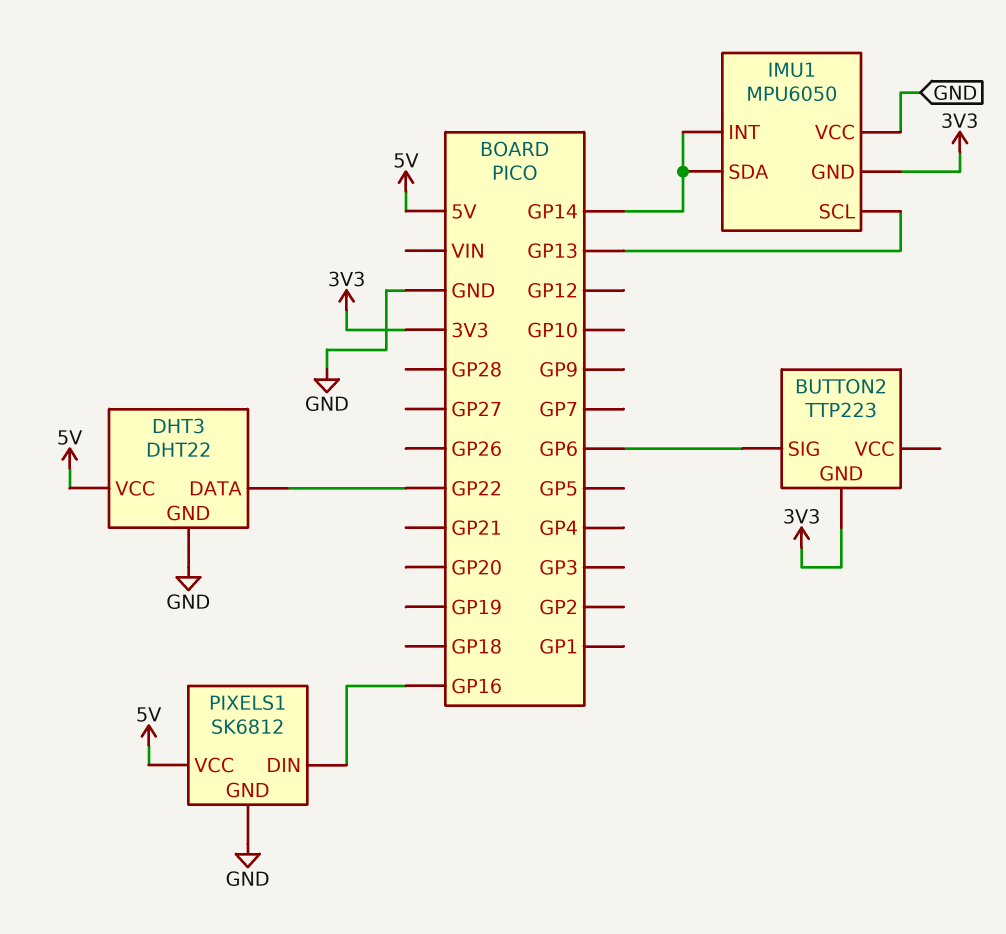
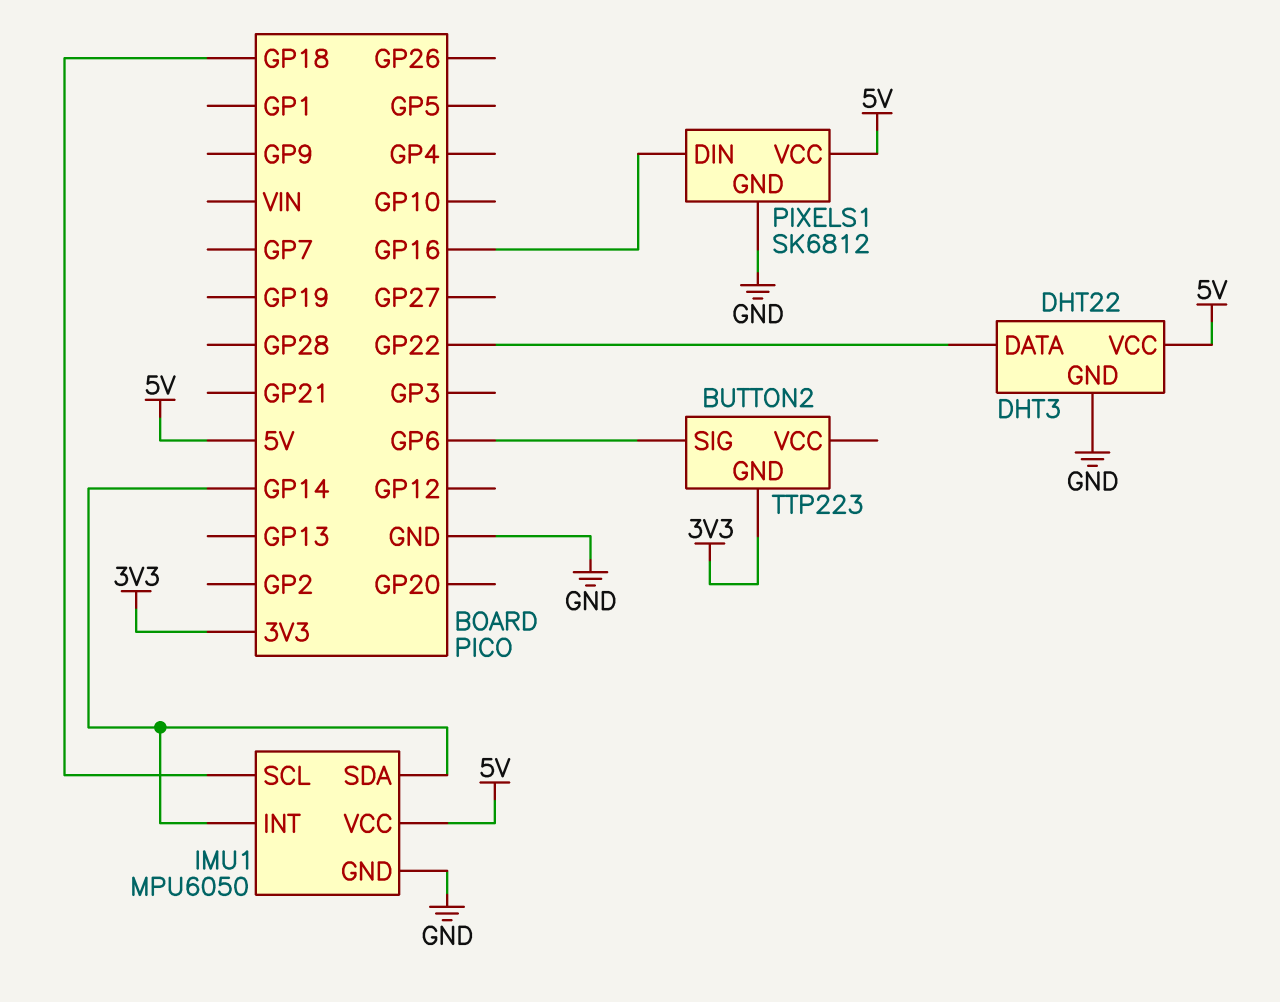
IMU1 pin GND: 3V3 -> GND
IMU1 pin SCL: GP13 -> GP18
IMU1 pin VCC: GND -> 5V

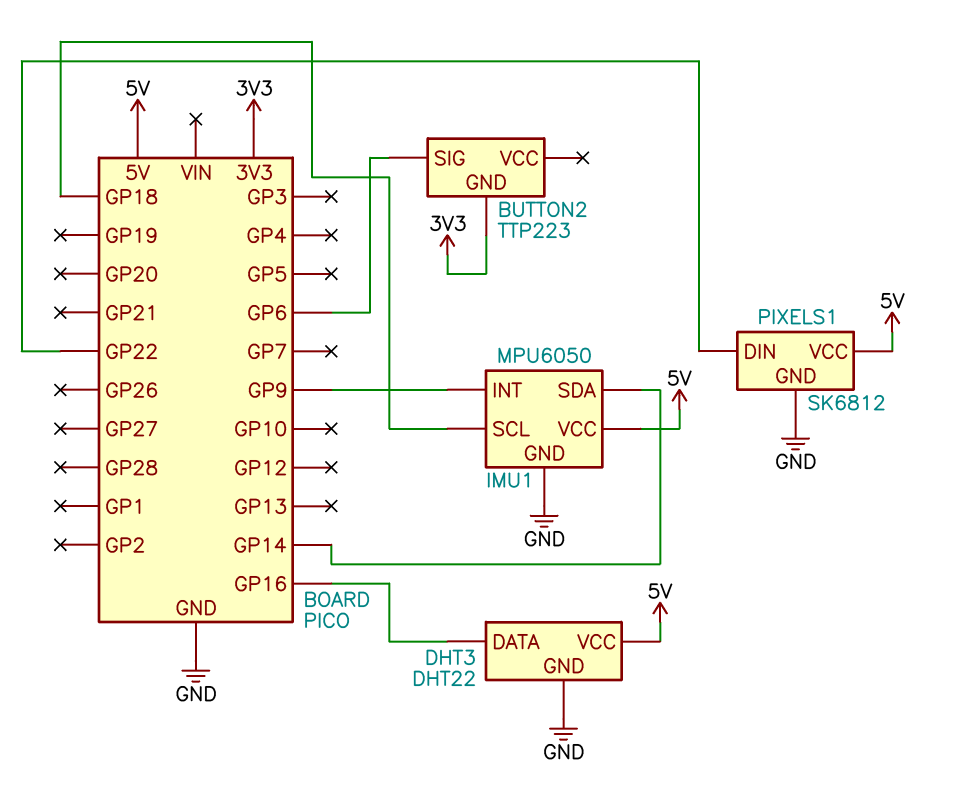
DHT3 pin DATA: GP22 -> GP16
IMU1 pin INT: GP14 -> GP9
PIXELS1 pin DIN: GP16 -> GP22

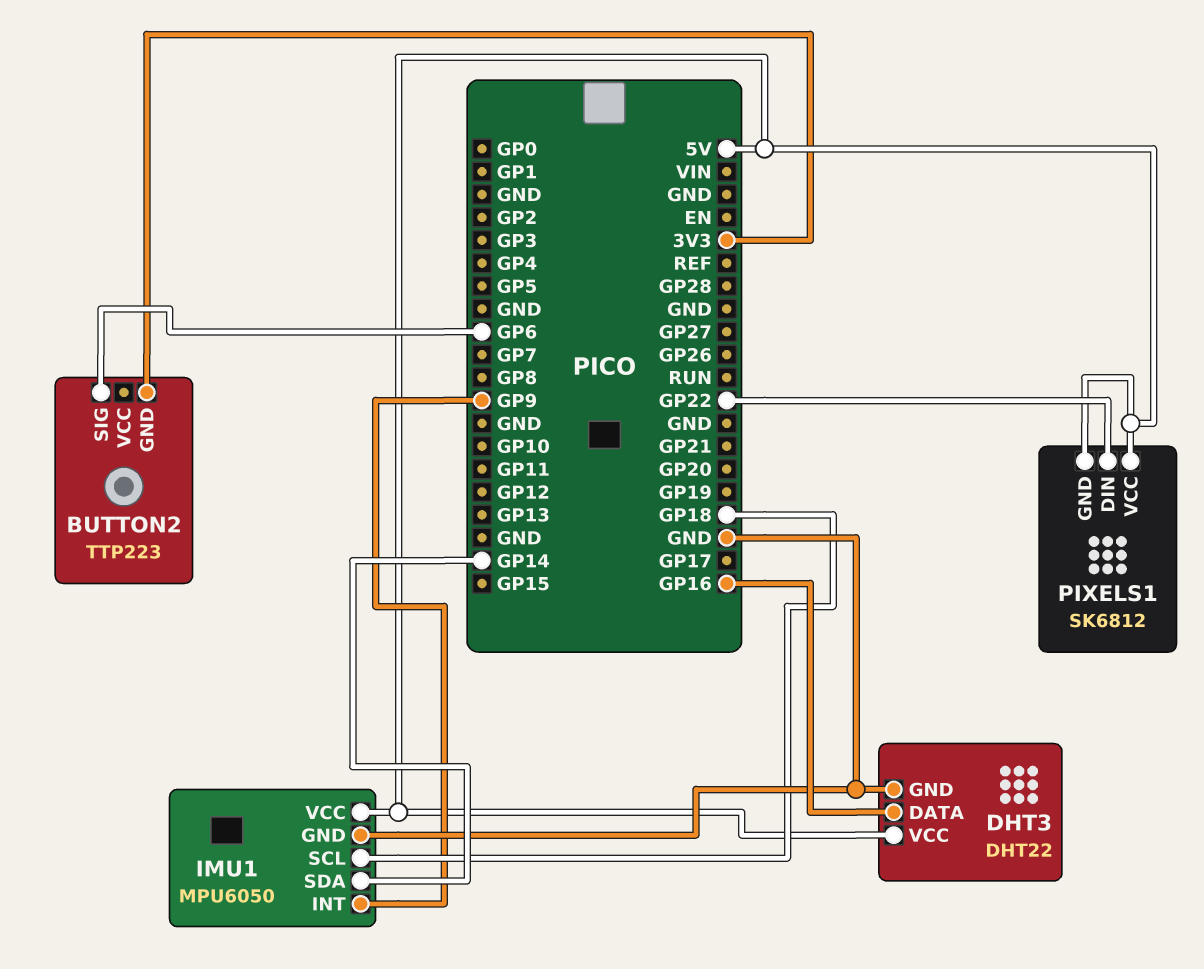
PIXELS1 pin GND: GND -> 5V

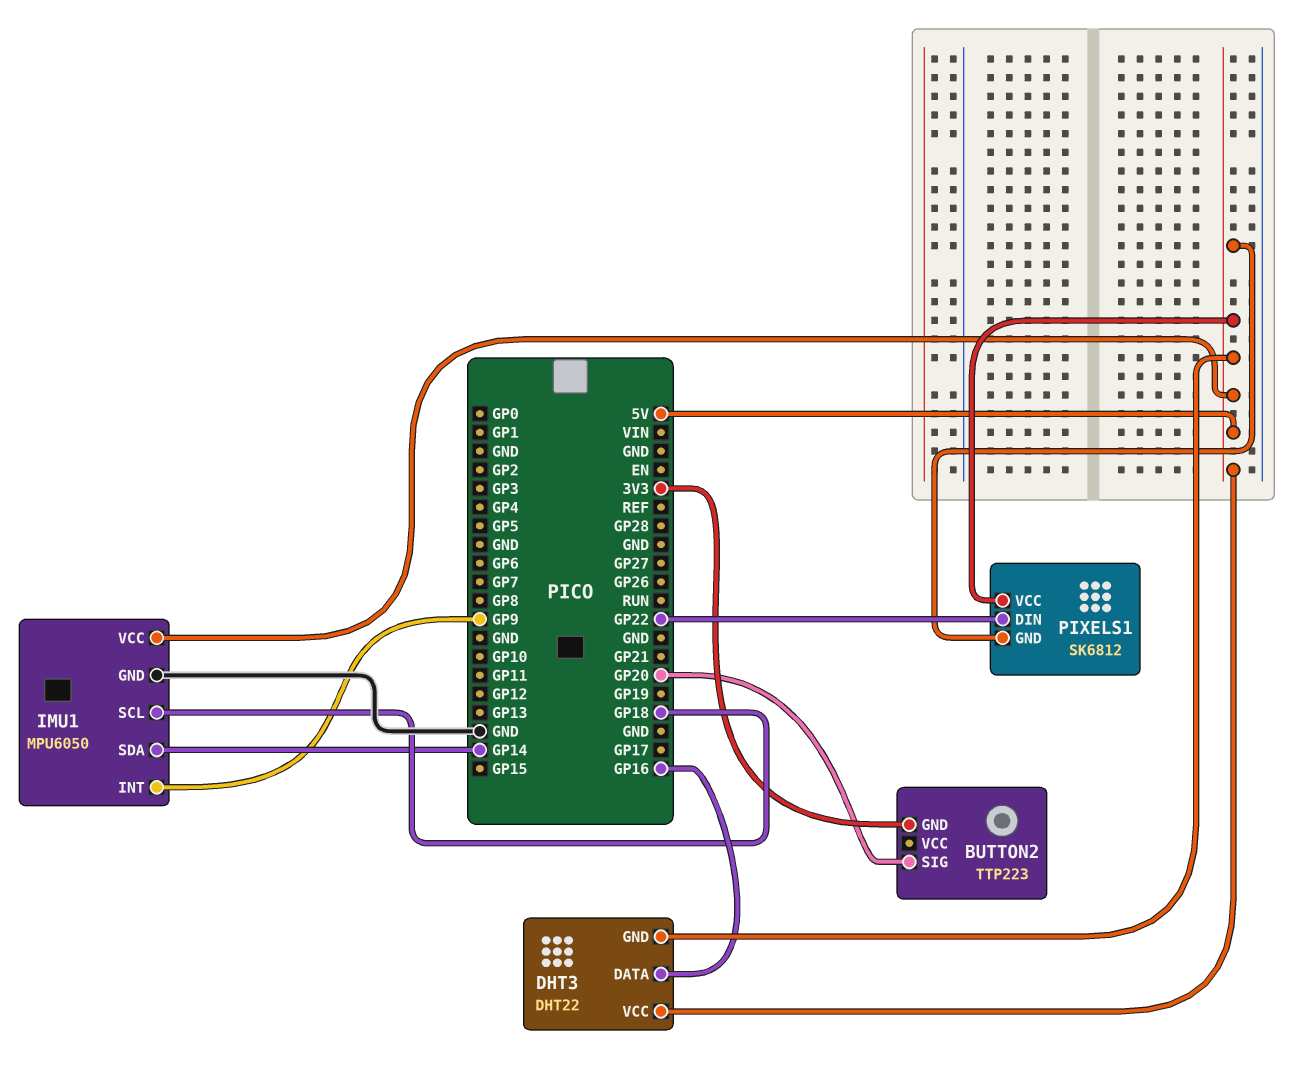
BUTTON2 pin SIG: GP6 -> GP20
DHT3 pin GND: GND -> 5V

